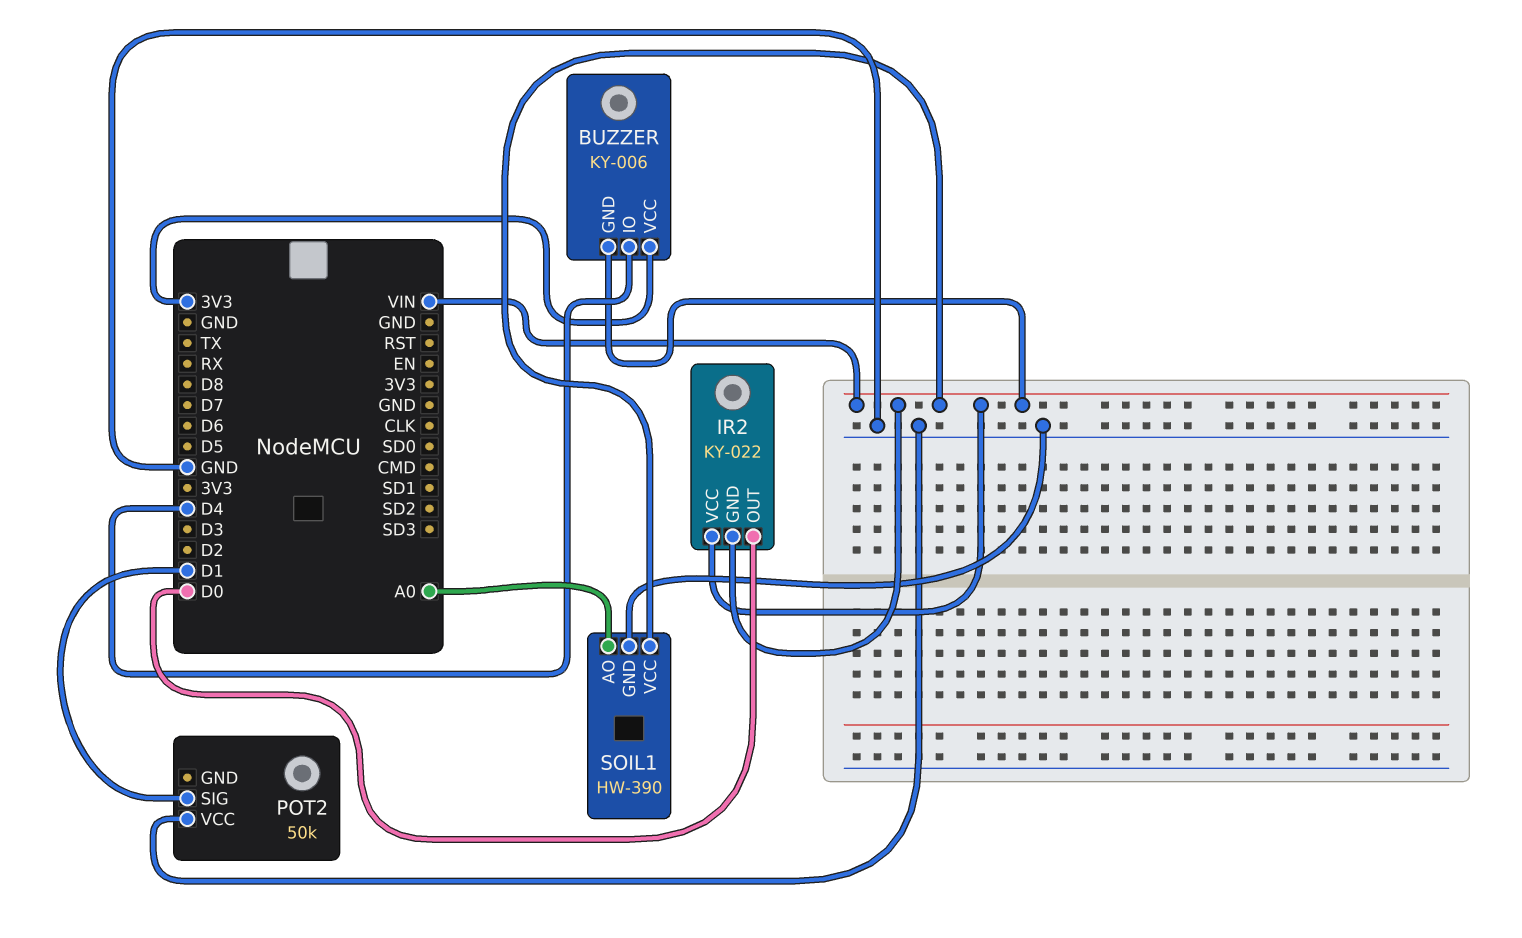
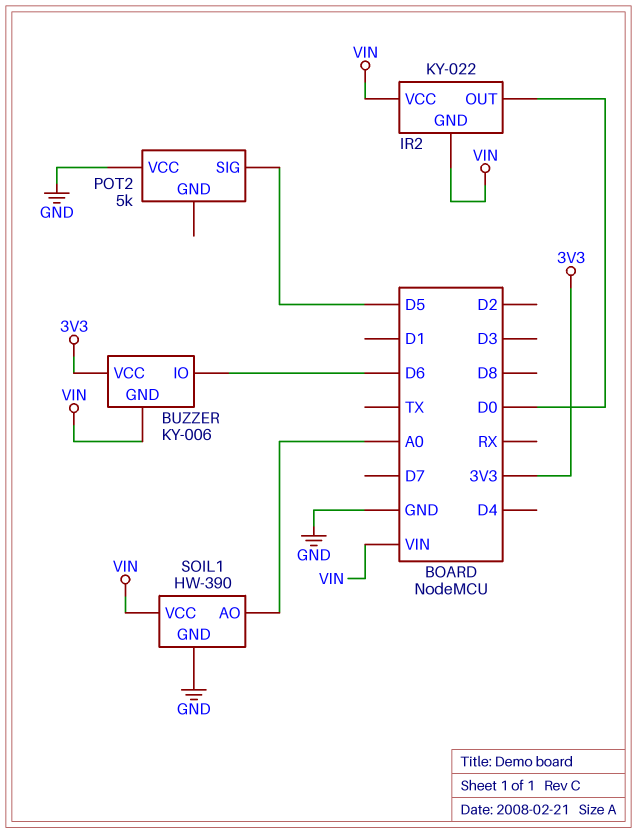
BUZZER pin IO: D4 -> D6
POT2: 50k -> 5k
POT2 pin SIG: D1 -> D5

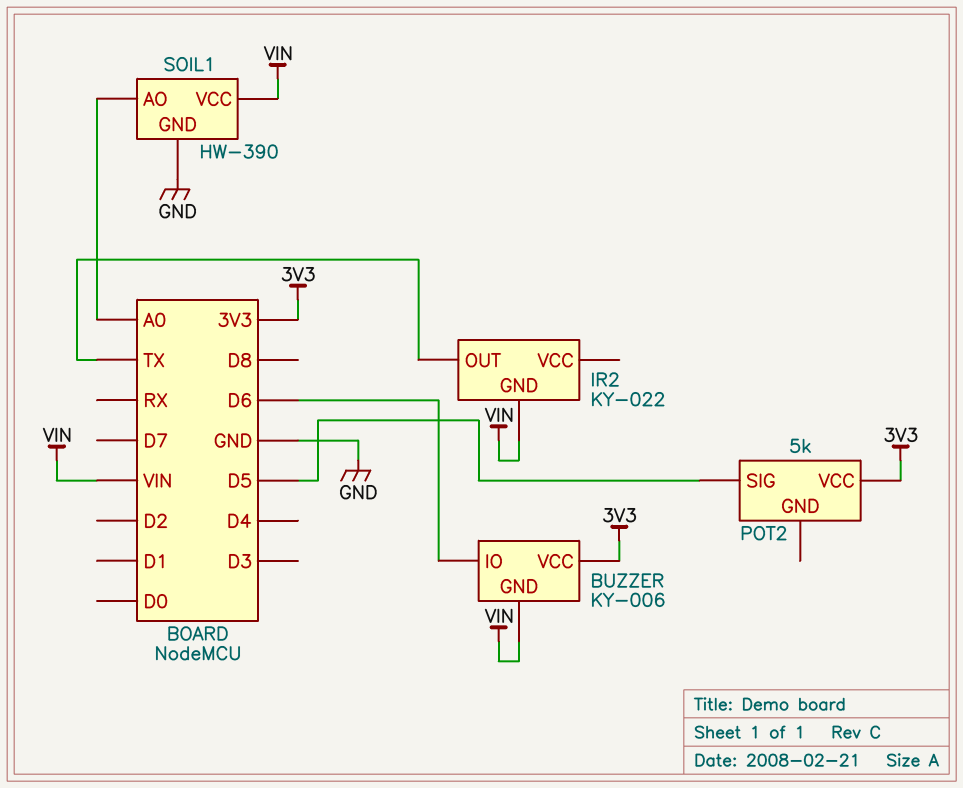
IR2 pin OUT: D0 -> TX
IR2 pin VCC: VIN -> none
POT2 pin VCC: GND -> 3V3

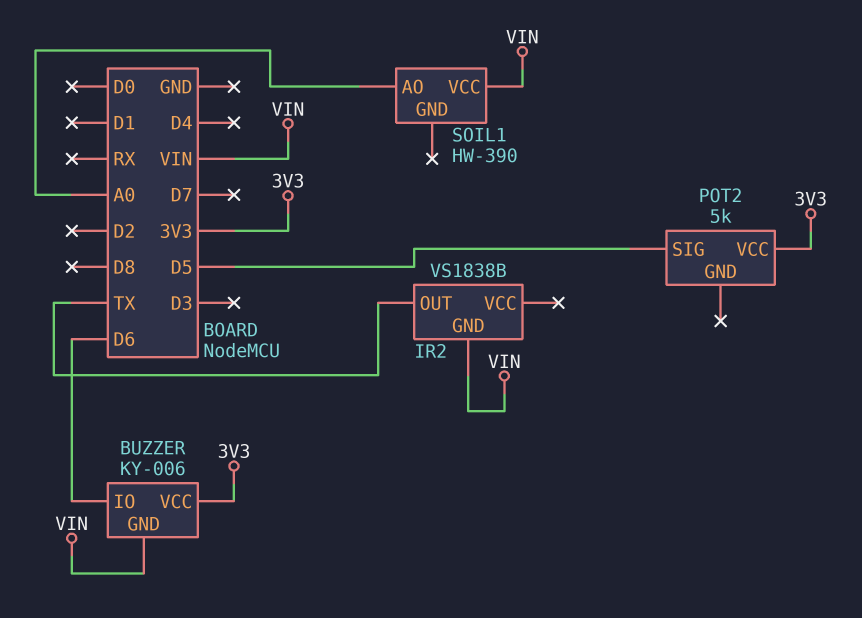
IR2: KY-022 -> VS1838B
SOIL1 pin GND: GND -> none

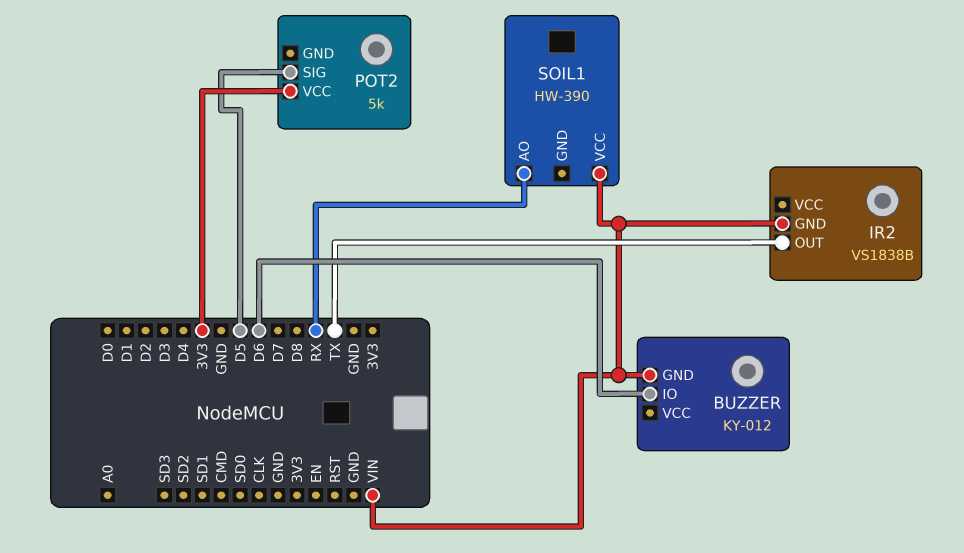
BUZZER: KY-006 -> KY-012
BUZZER pin VCC: 3V3 -> none
SOIL1 pin AO: A0 -> RX

